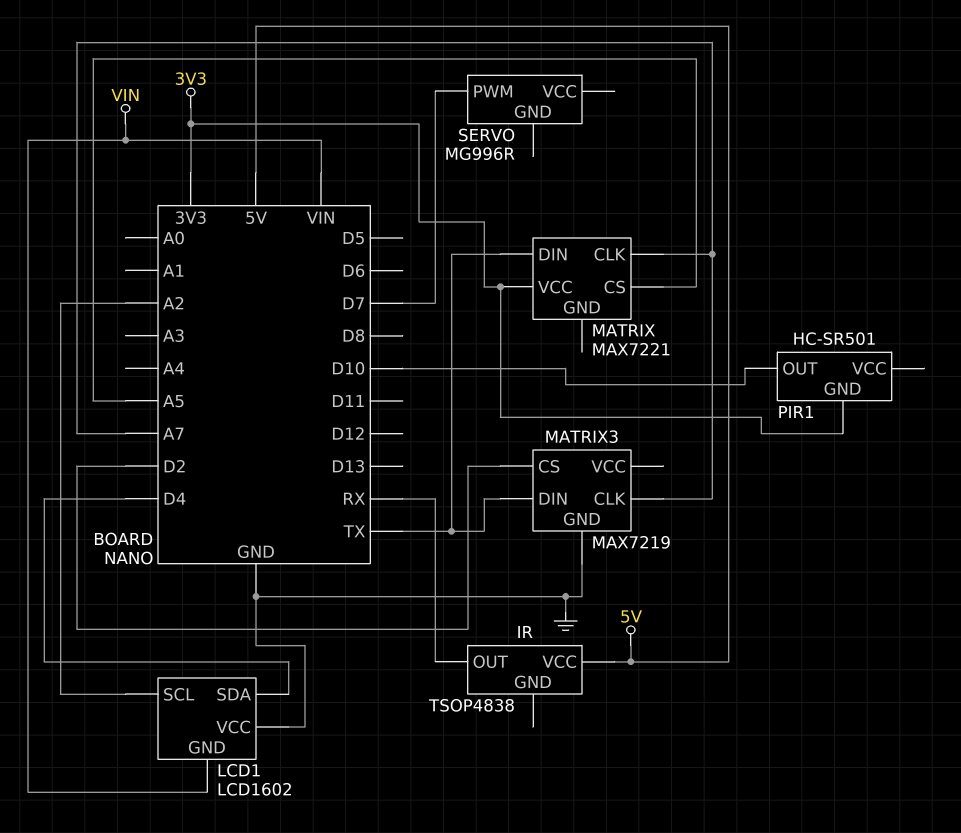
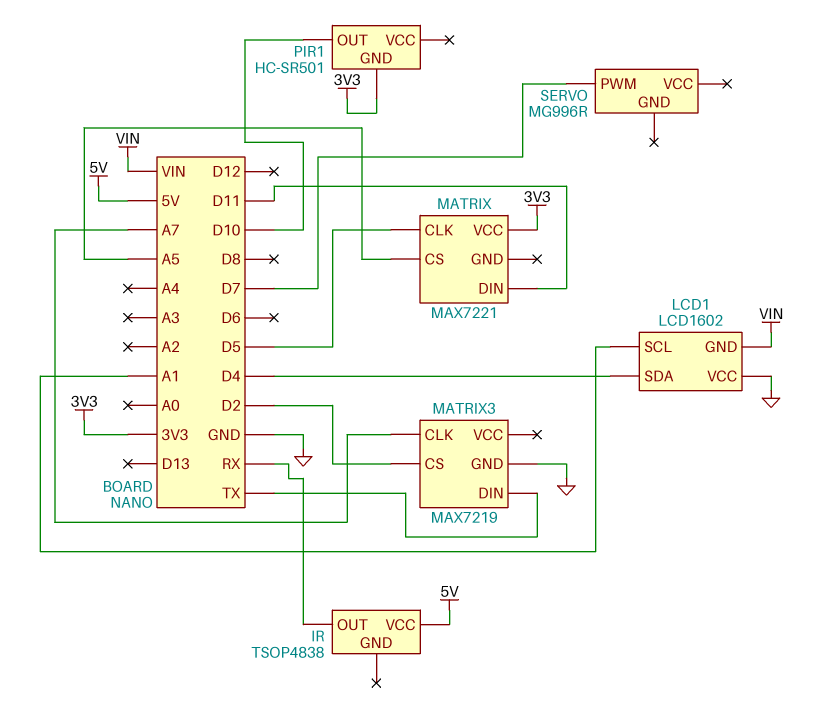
LCD1 pin SCL: A2 -> A1
MATRIX pin CLK: A7 -> D5
MATRIX pin DIN: TX -> D11

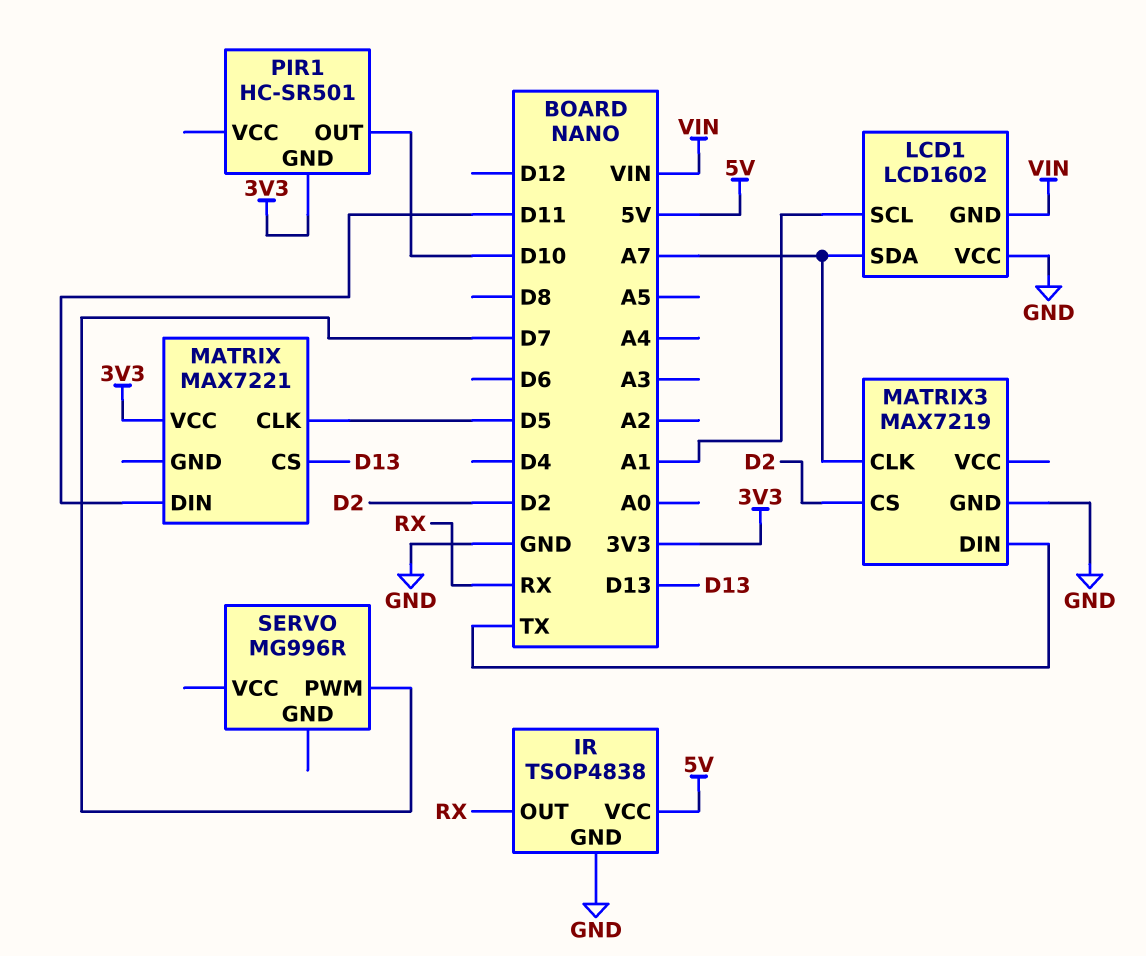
IR pin GND: none -> GND
LCD1 pin SDA: D4 -> A7
MATRIX pin CS: A5 -> D13

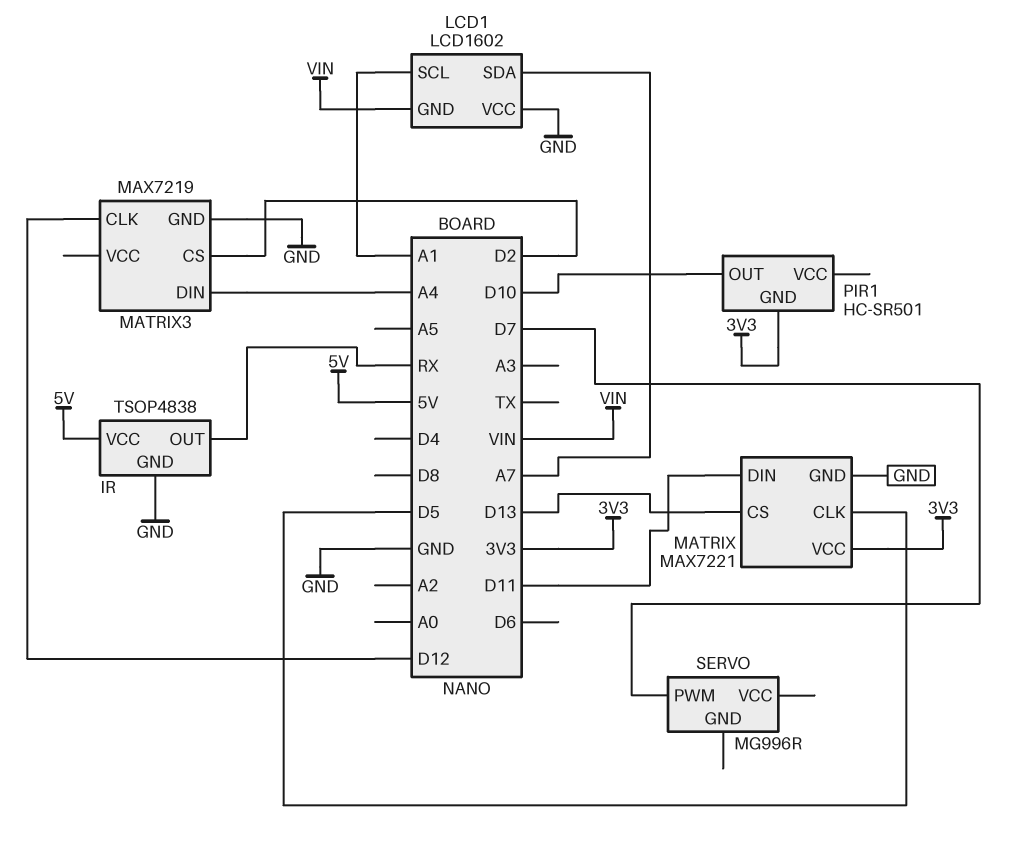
MATRIX pin GND: none -> GND
MATRIX3 pin CLK: A7 -> D12
MATRIX3 pin DIN: TX -> A4

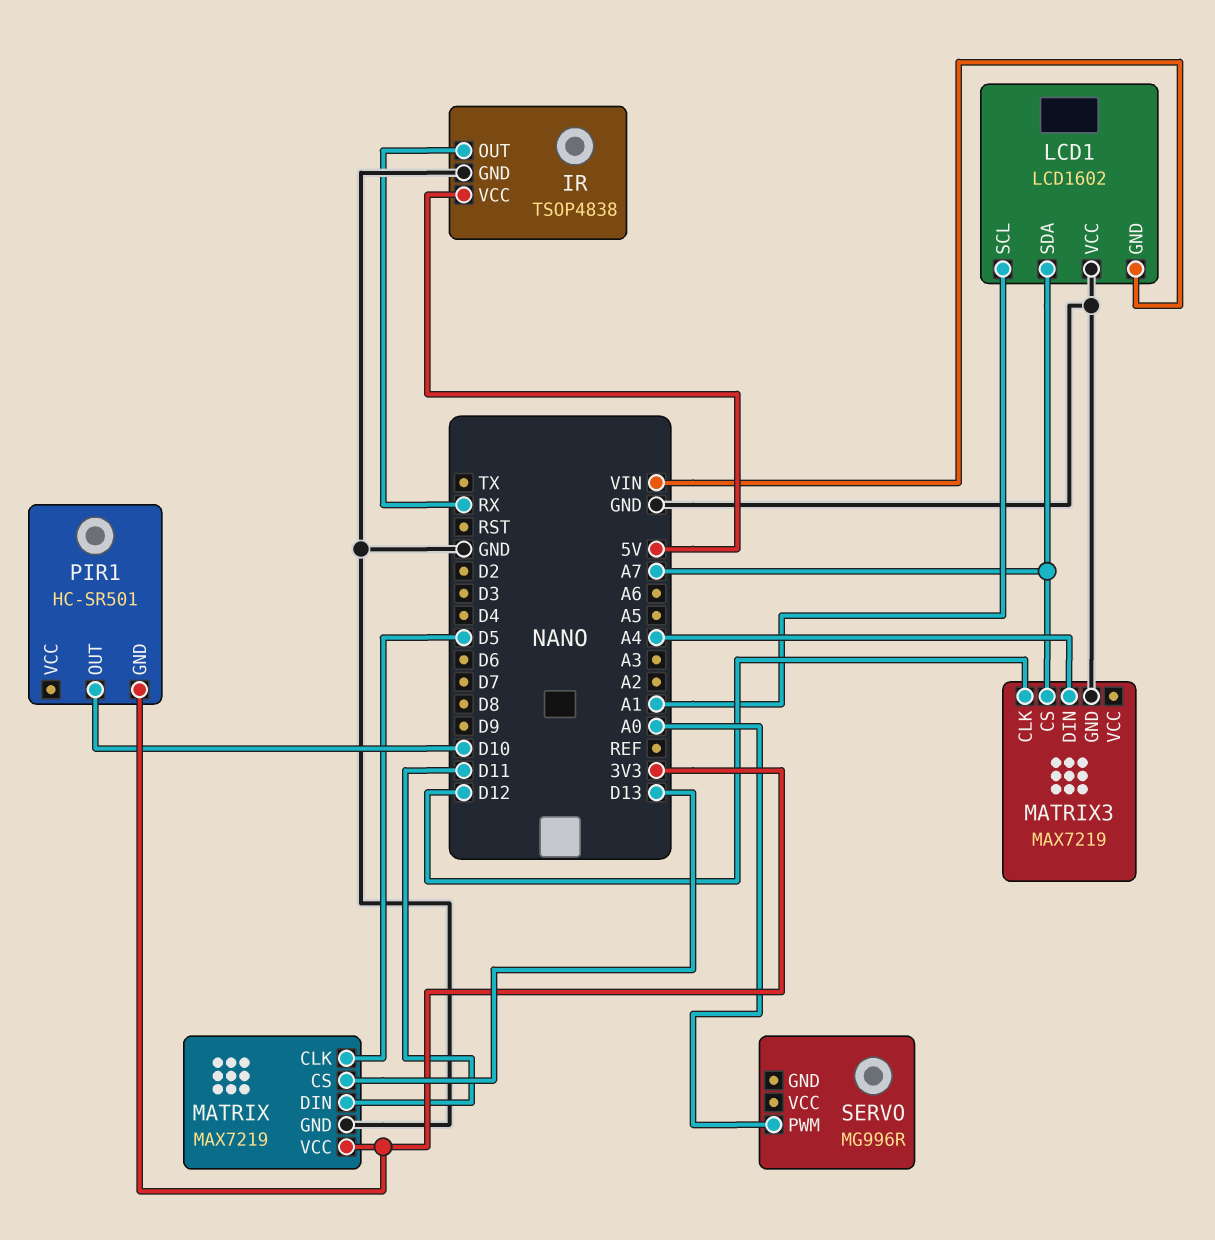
MATRIX: MAX7221 -> MAX7219
MATRIX3 pin CS: D2 -> A7
SERVO pin PWM: D7 -> A0

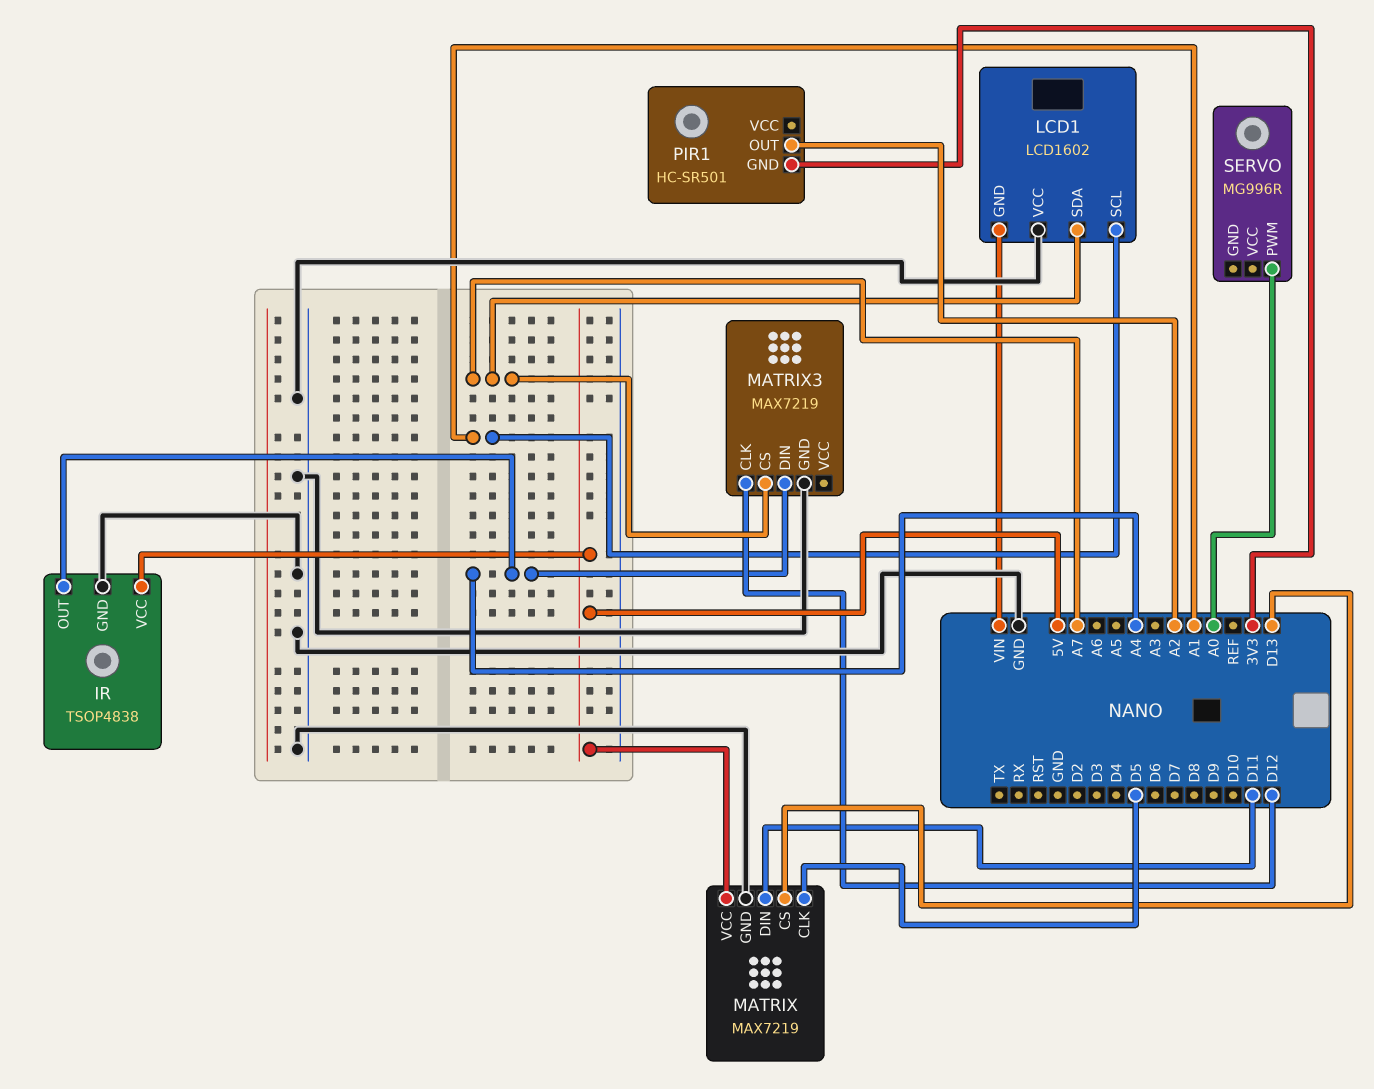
IR pin OUT: RX -> A4
MATRIX pin VCC: 3V3 -> 5V
PIR1 pin OUT: D10 -> A2

